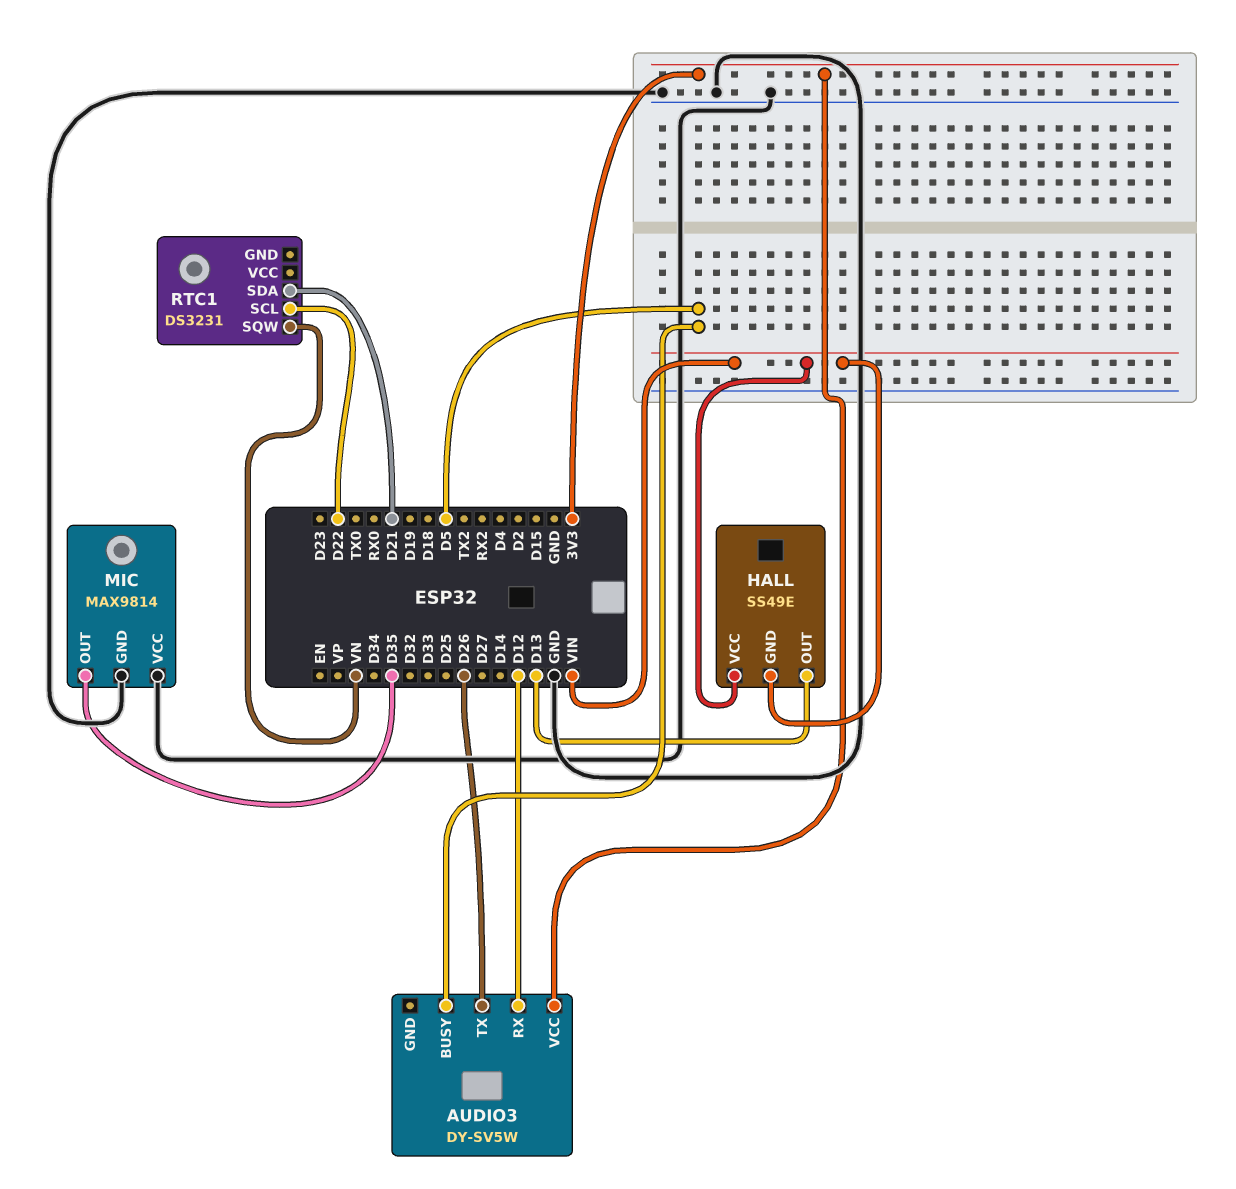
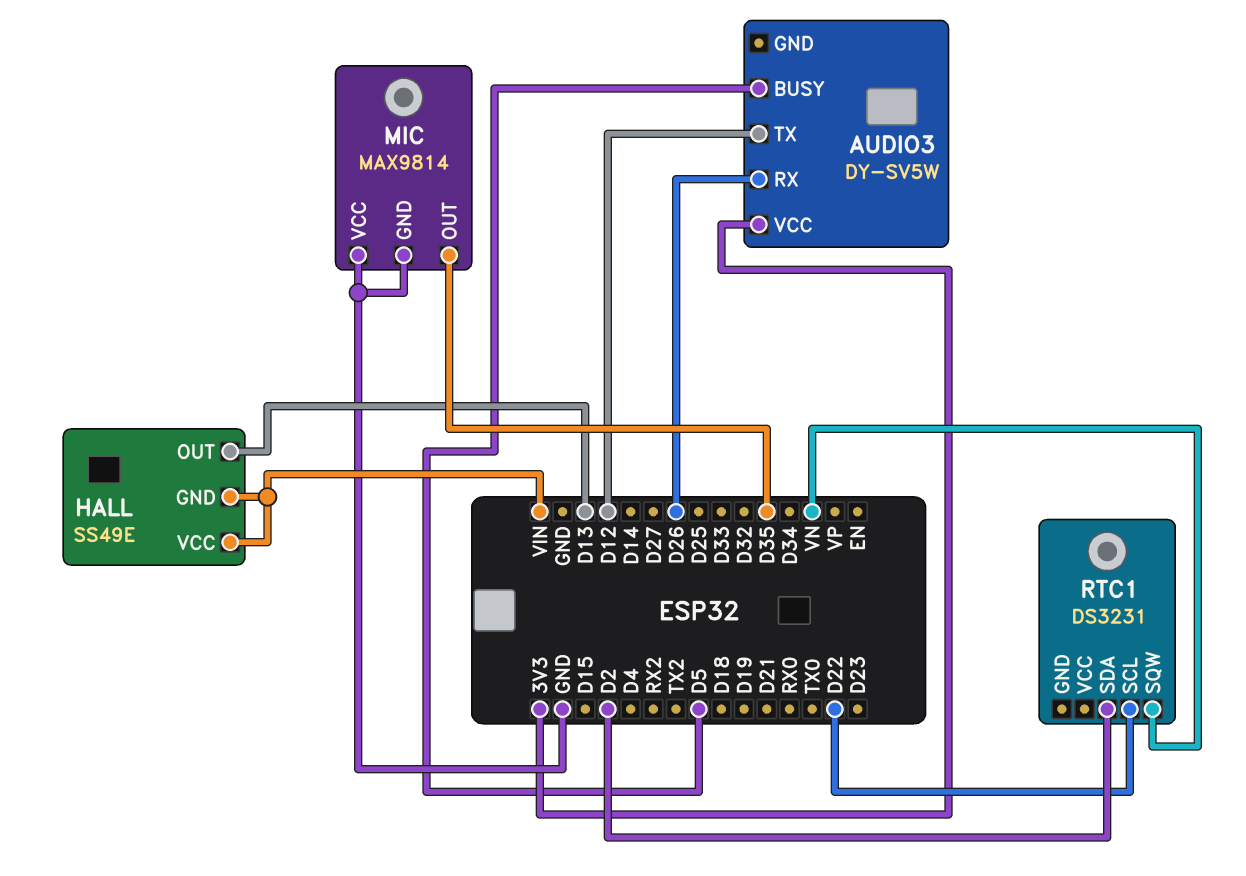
AUDIO3 pin RX: D12 -> D26
AUDIO3 pin TX: D26 -> D12
RTC1 pin SDA: D21 -> D2

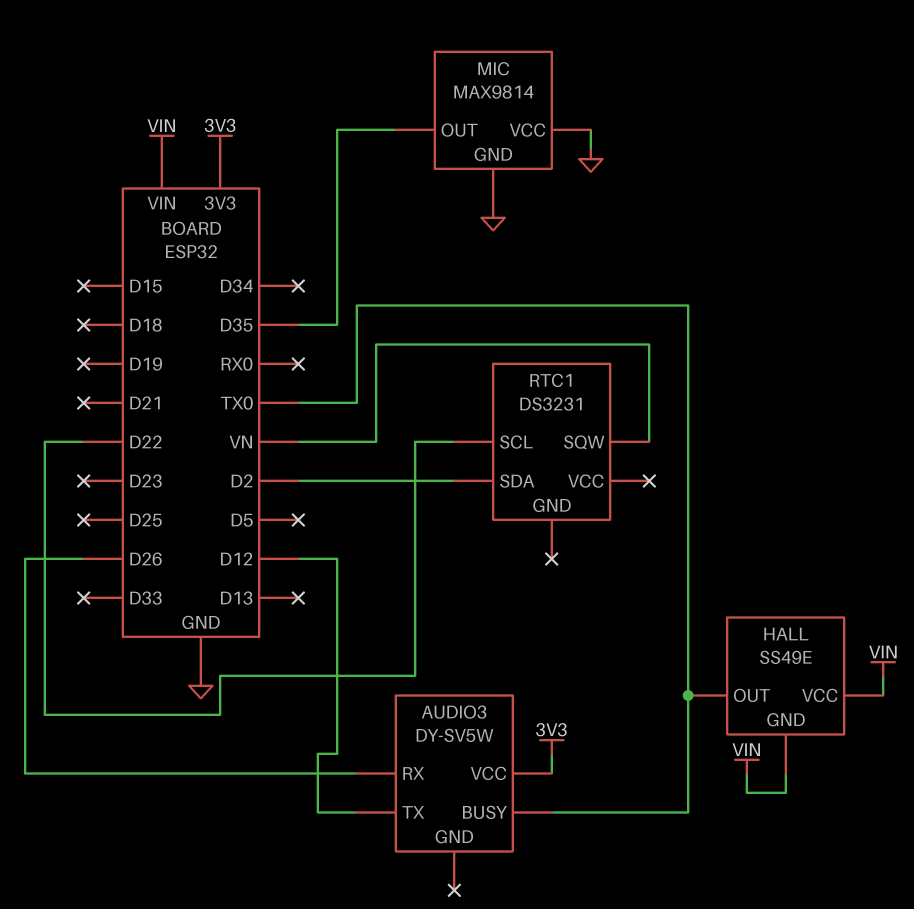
AUDIO3 pin BUSY: D5 -> TX0
HALL pin OUT: D13 -> TX0

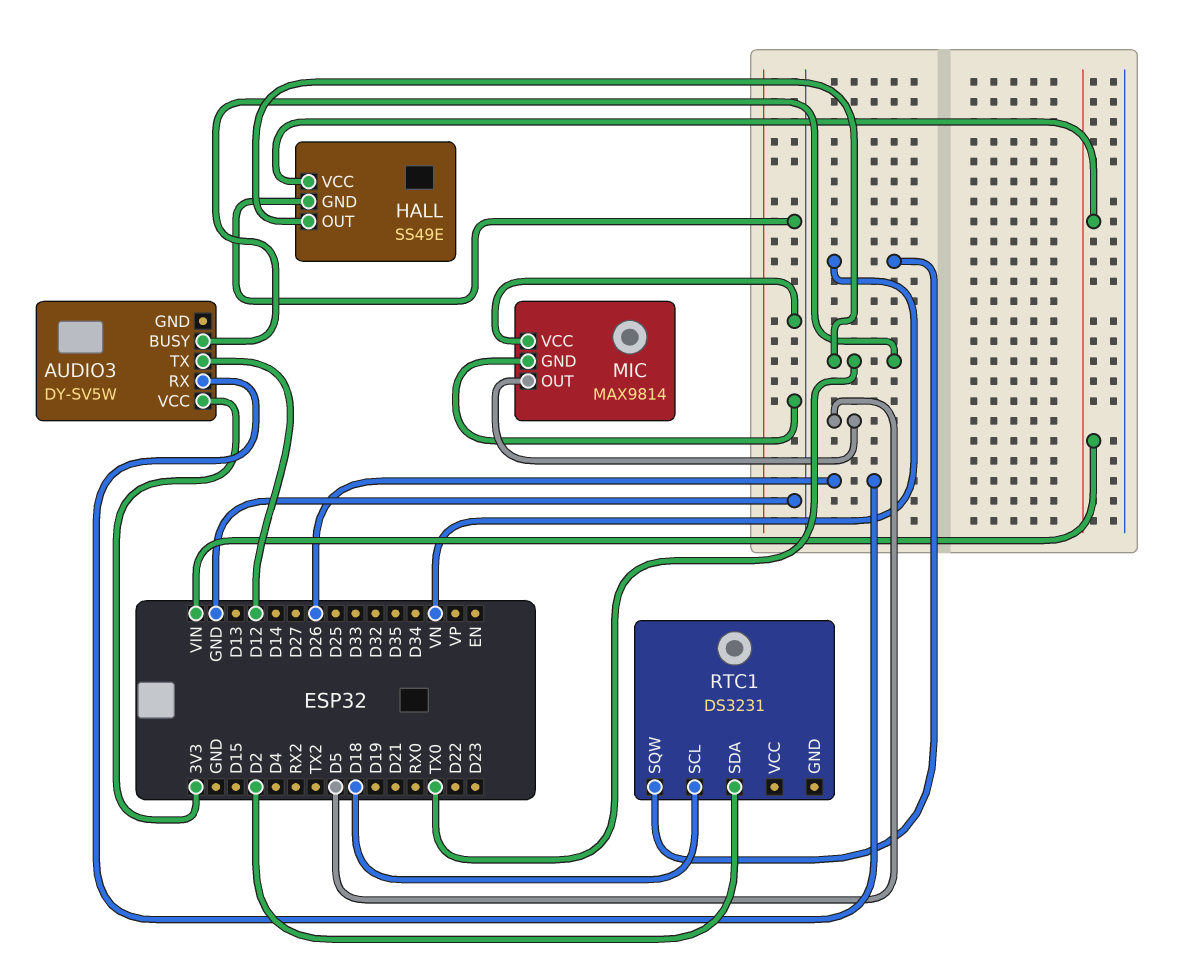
HALL pin GND: VIN -> GND
MIC pin OUT: D35 -> D5
RTC1 pin SCL: D22 -> D18

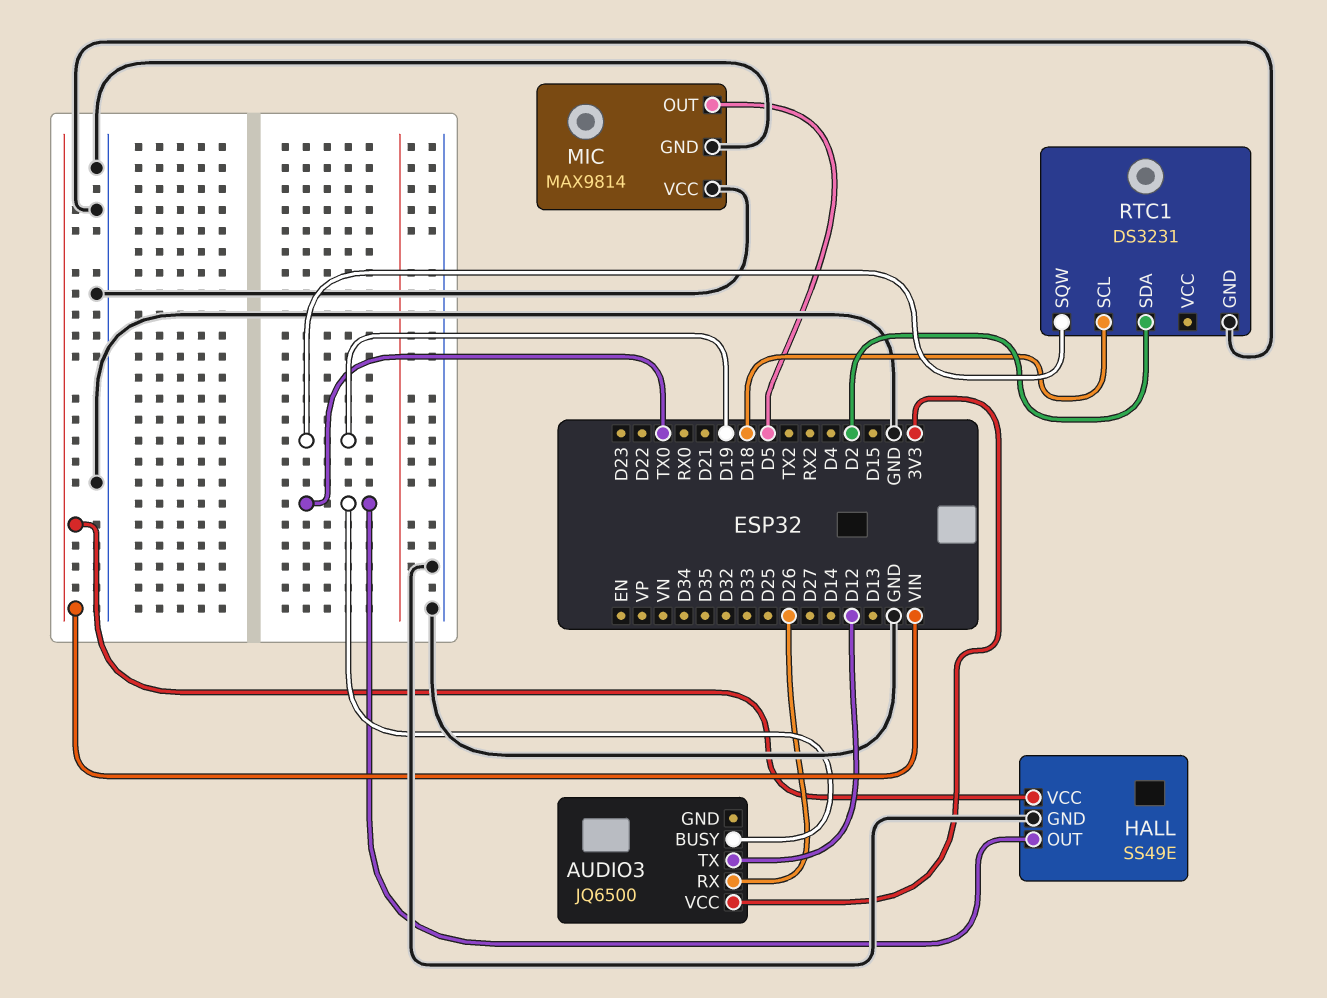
AUDIO3: DY-SV5W -> JQ6500
RTC1 pin GND: none -> GND
RTC1 pin SQW: VN -> D19

